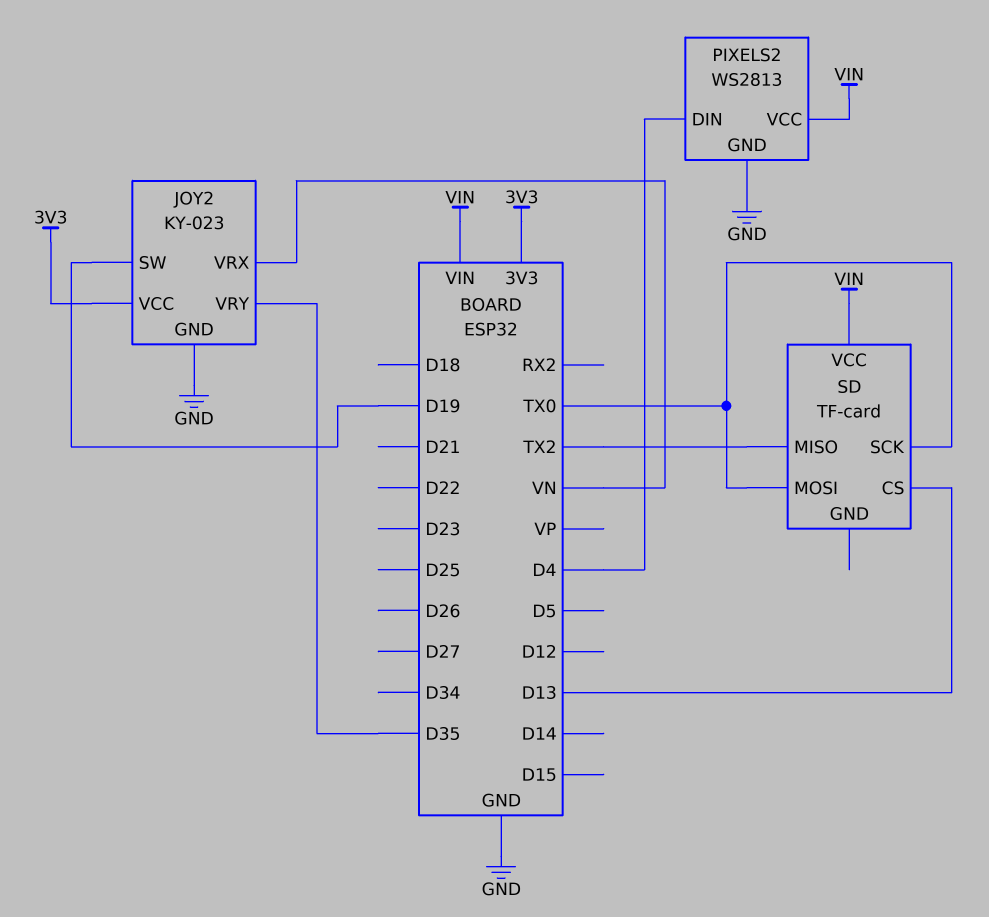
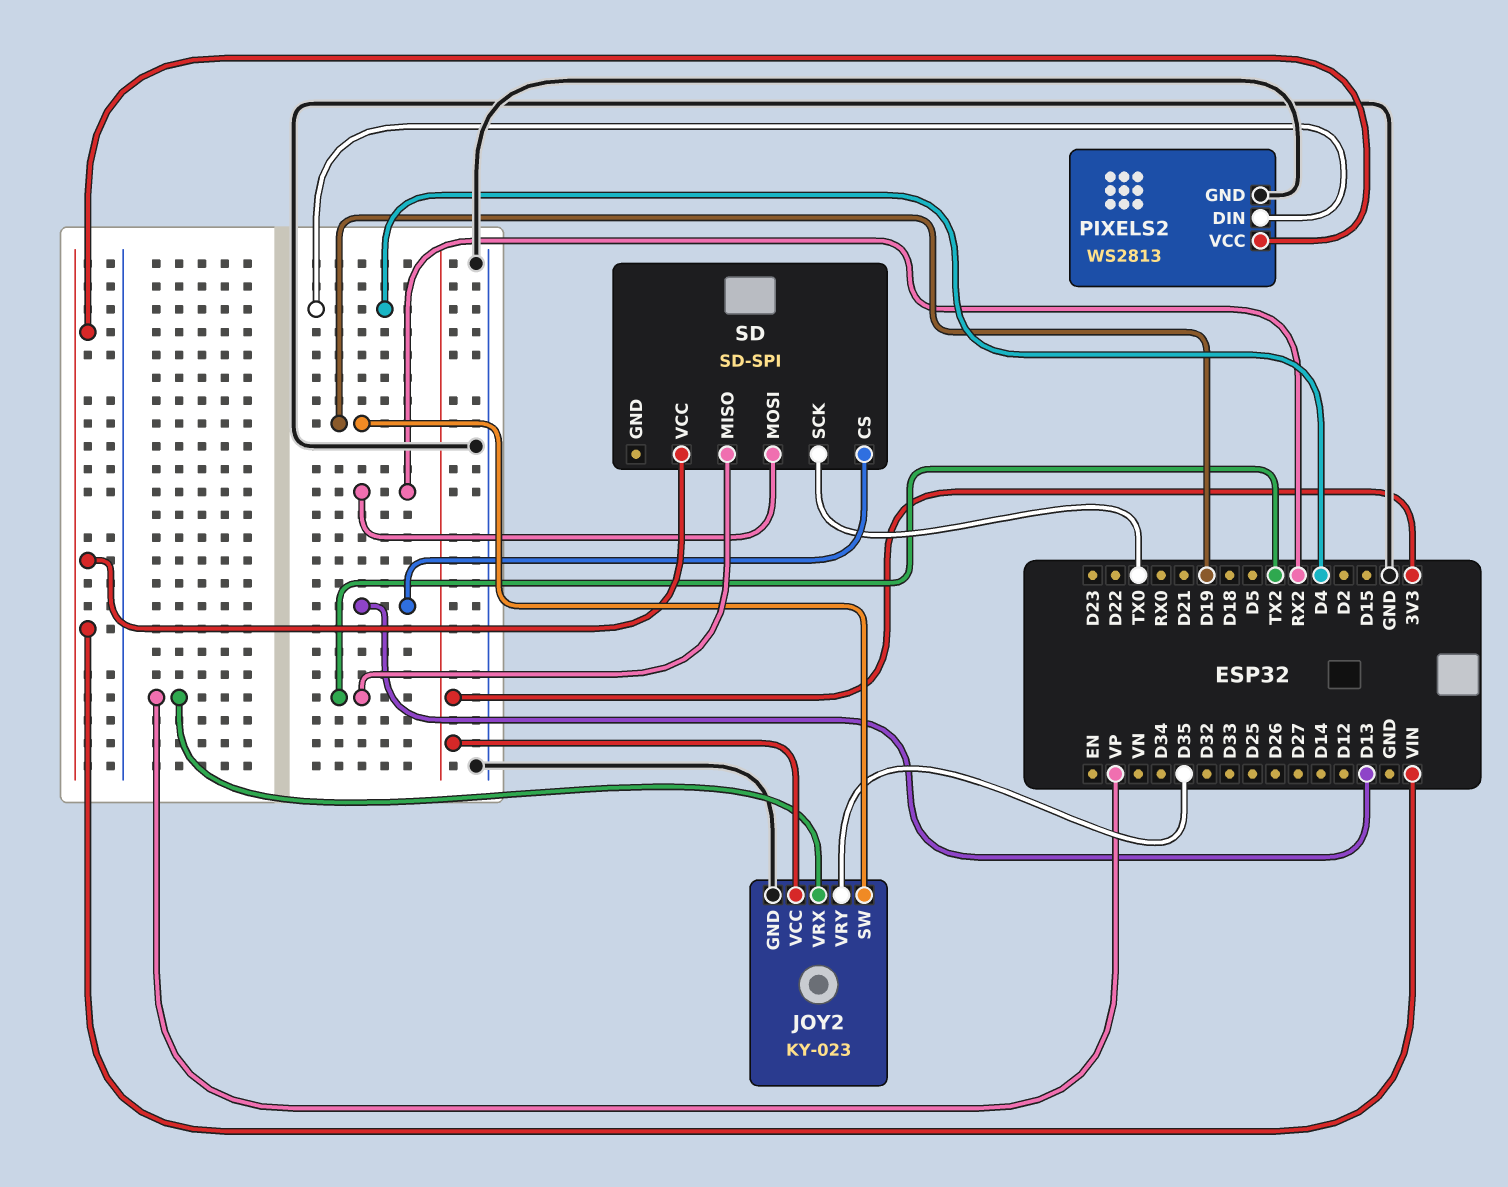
JOY2 pin VRX: VN -> VP
SD: TF-card -> SD-SPI
SD pin MOSI: TX0 -> RX2

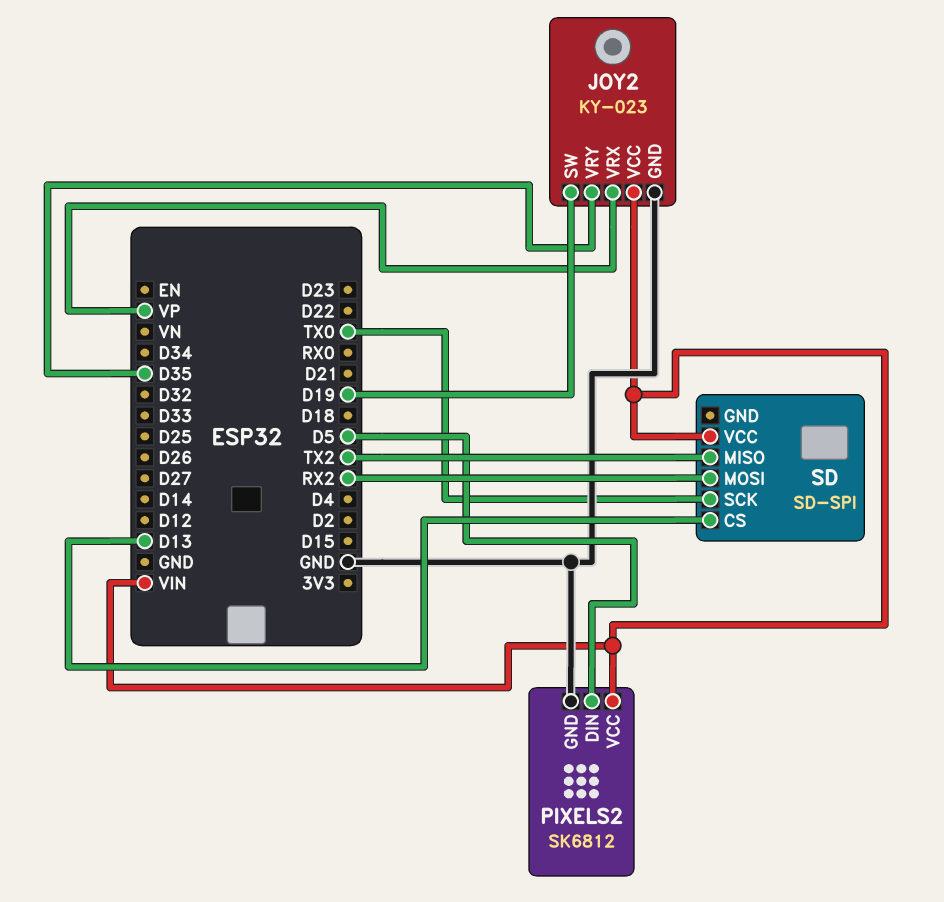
JOY2 pin VCC: 3V3 -> VIN
PIXELS2: WS2813 -> SK6812
PIXELS2 pin DIN: D4 -> D5

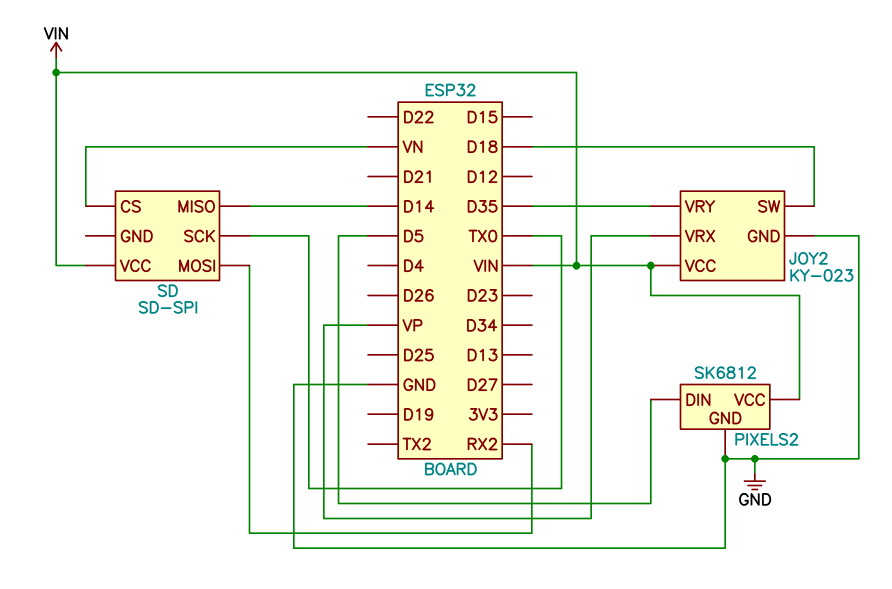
JOY2 pin SW: D19 -> D18
SD pin CS: D13 -> VN
SD pin MISO: TX2 -> D14

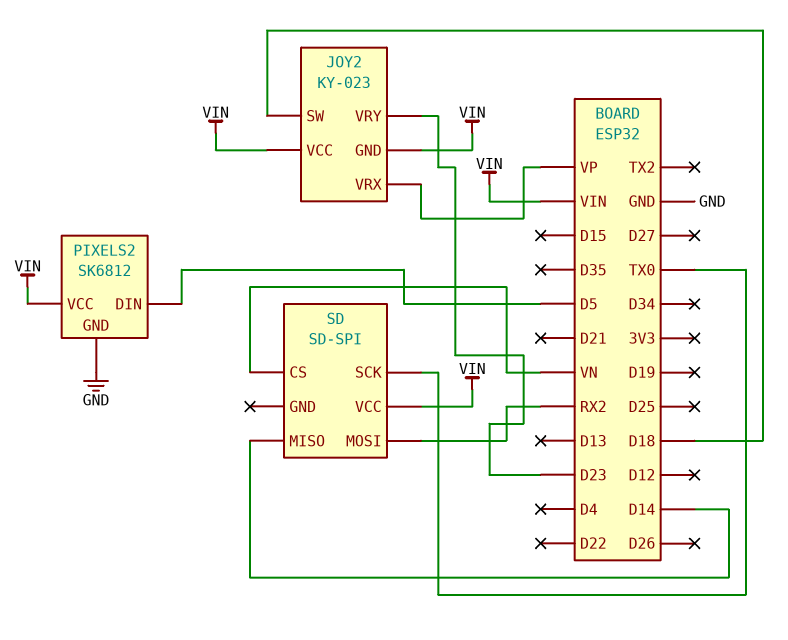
JOY2 pin GND: GND -> VIN
JOY2 pin VRY: D35 -> D23

